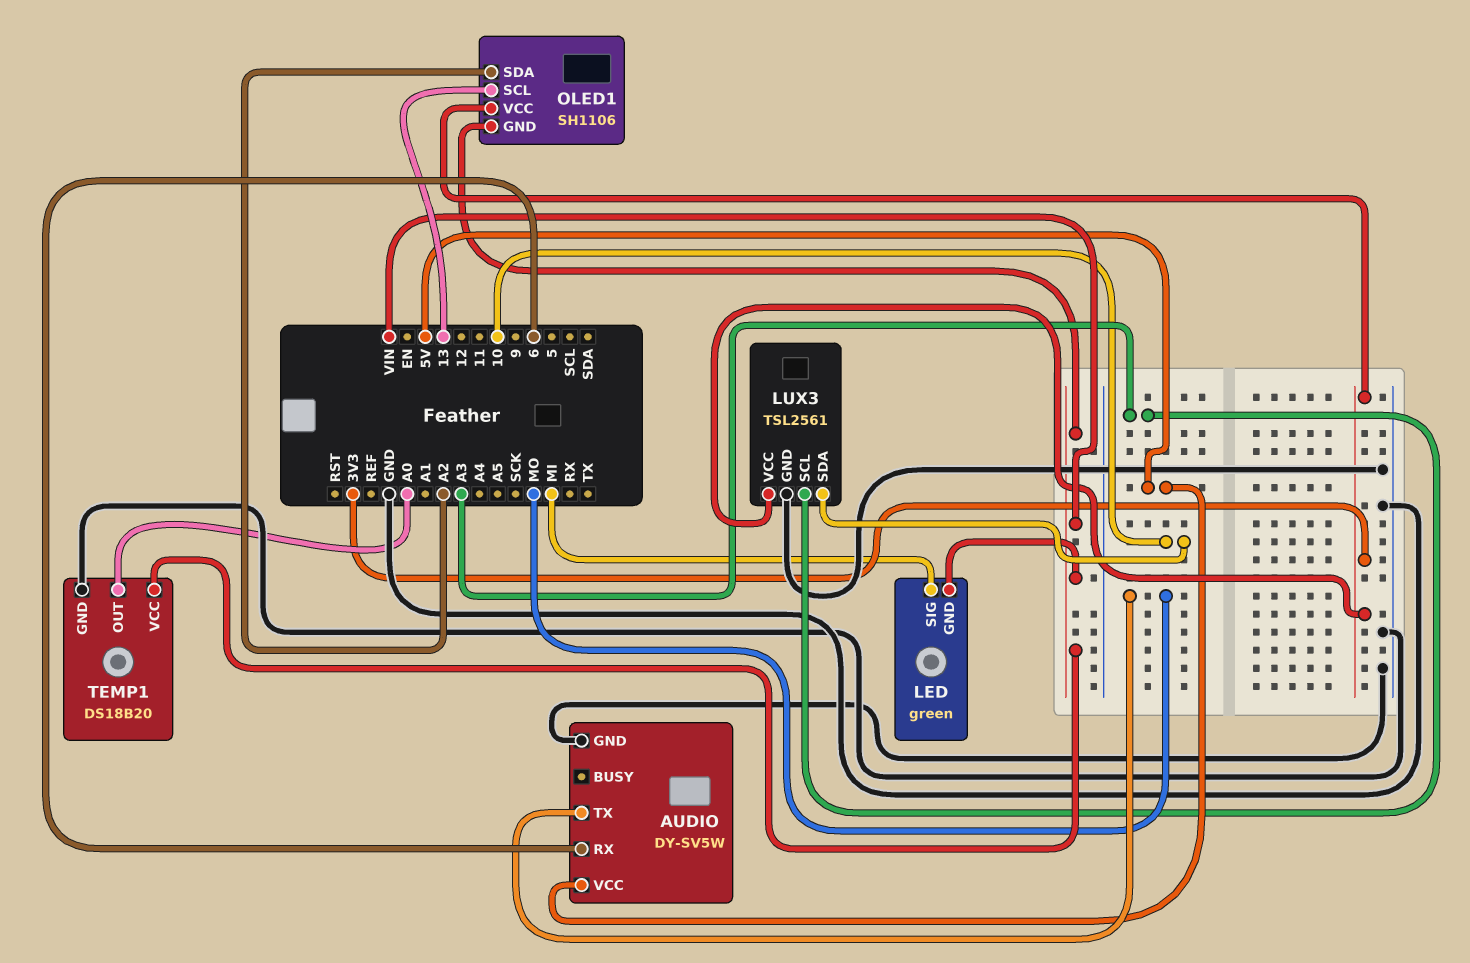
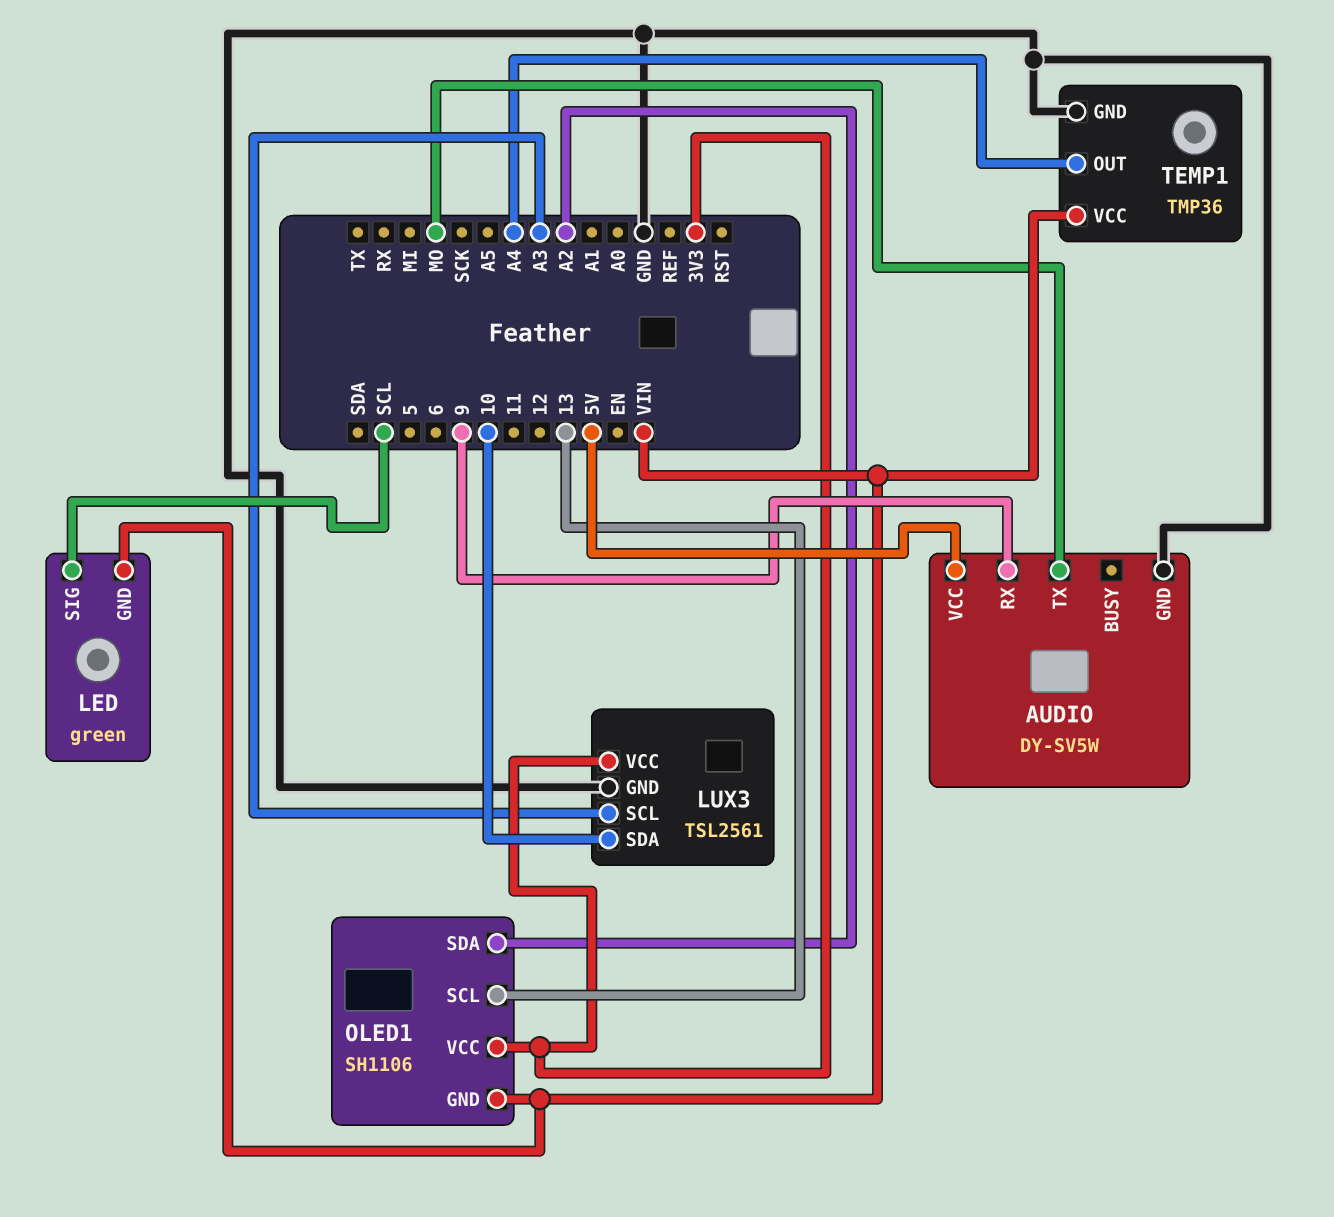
AUDIO pin RX: 6 -> 9
LED pin SIG: MI -> SCL
TEMP1: DS18B20 -> TMP36
TEMP1 pin OUT: A0 -> A4

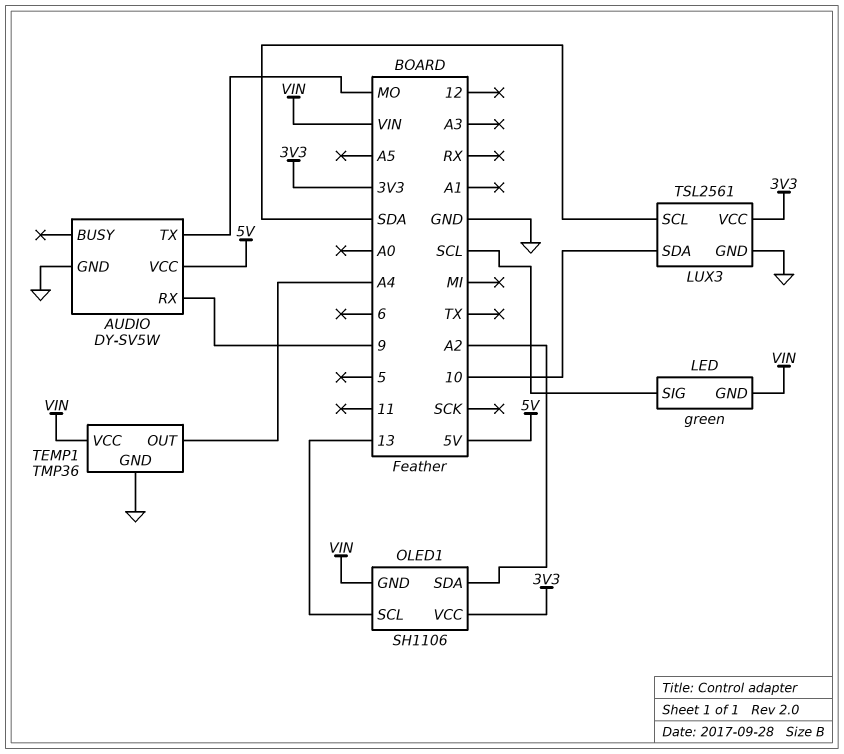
LUX3 pin SCL: A3 -> SDA

